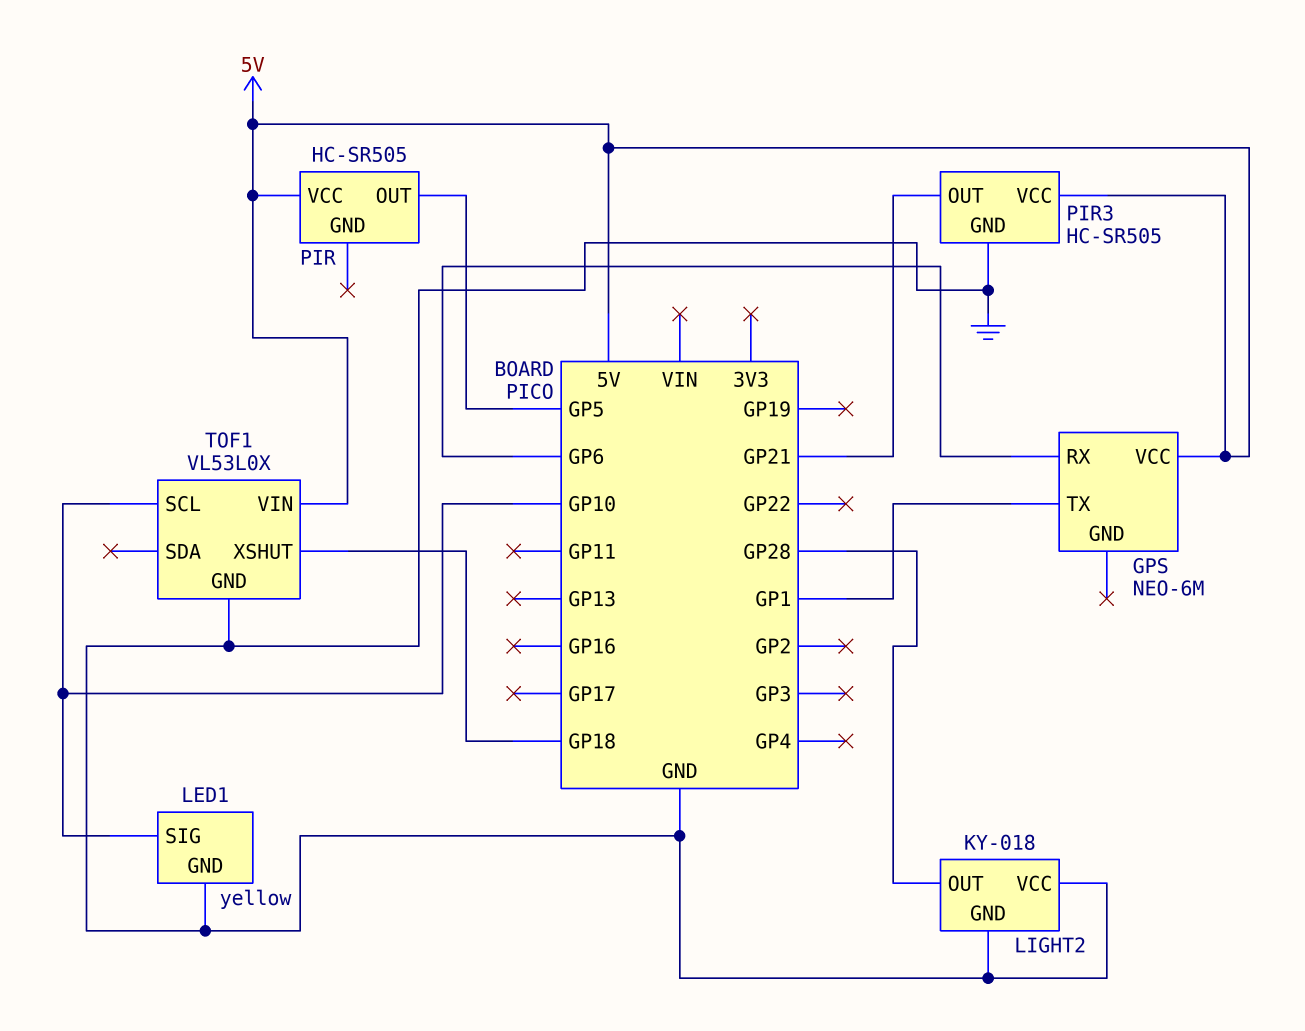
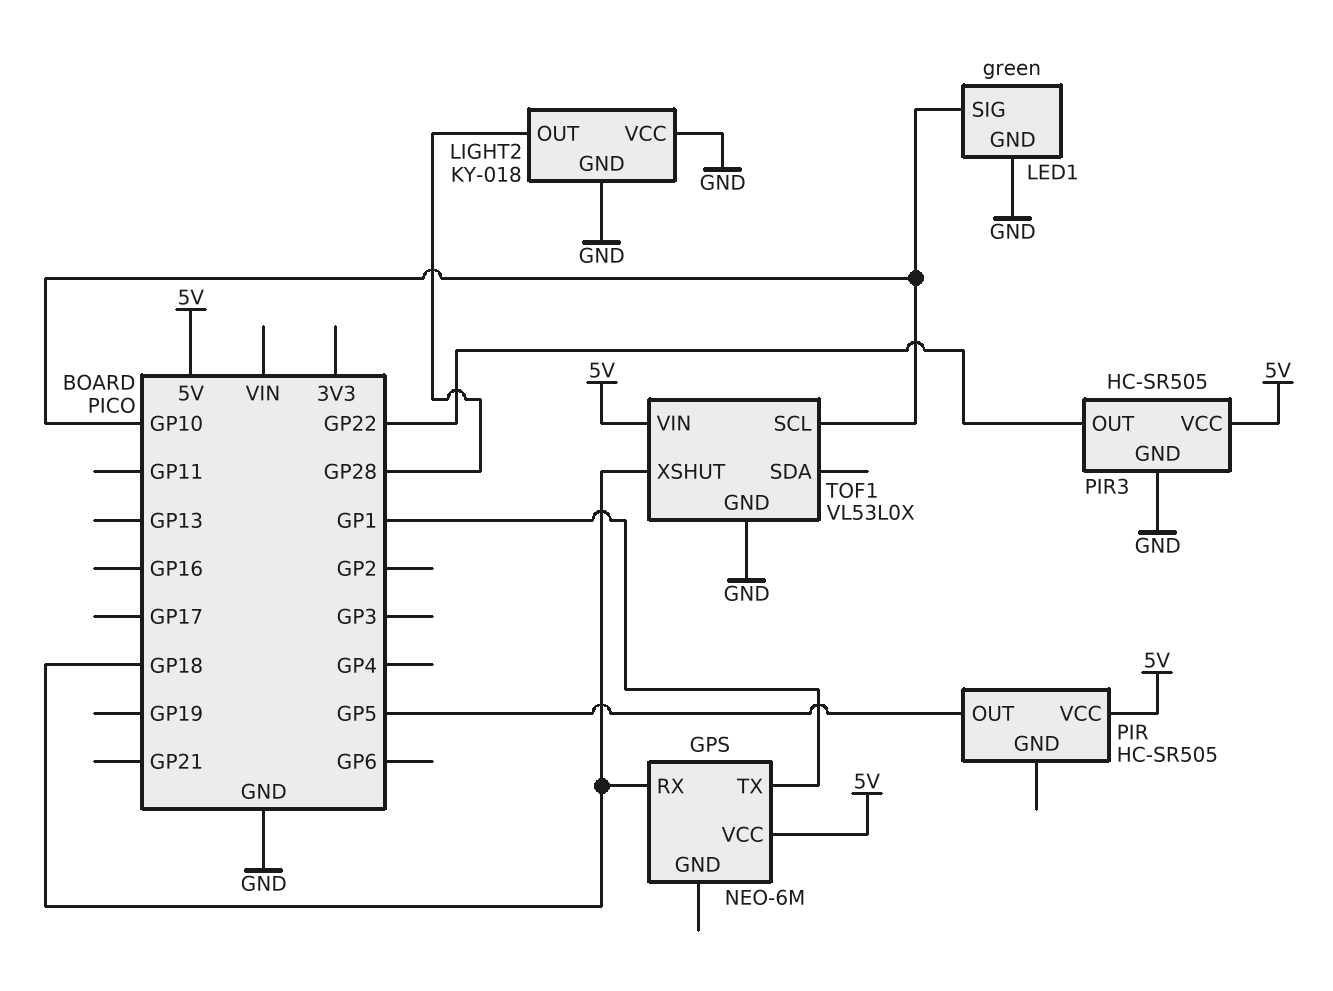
GPS pin RX: GP6 -> GP18
LED1: yellow -> green
PIR3 pin OUT: GP21 -> GP22

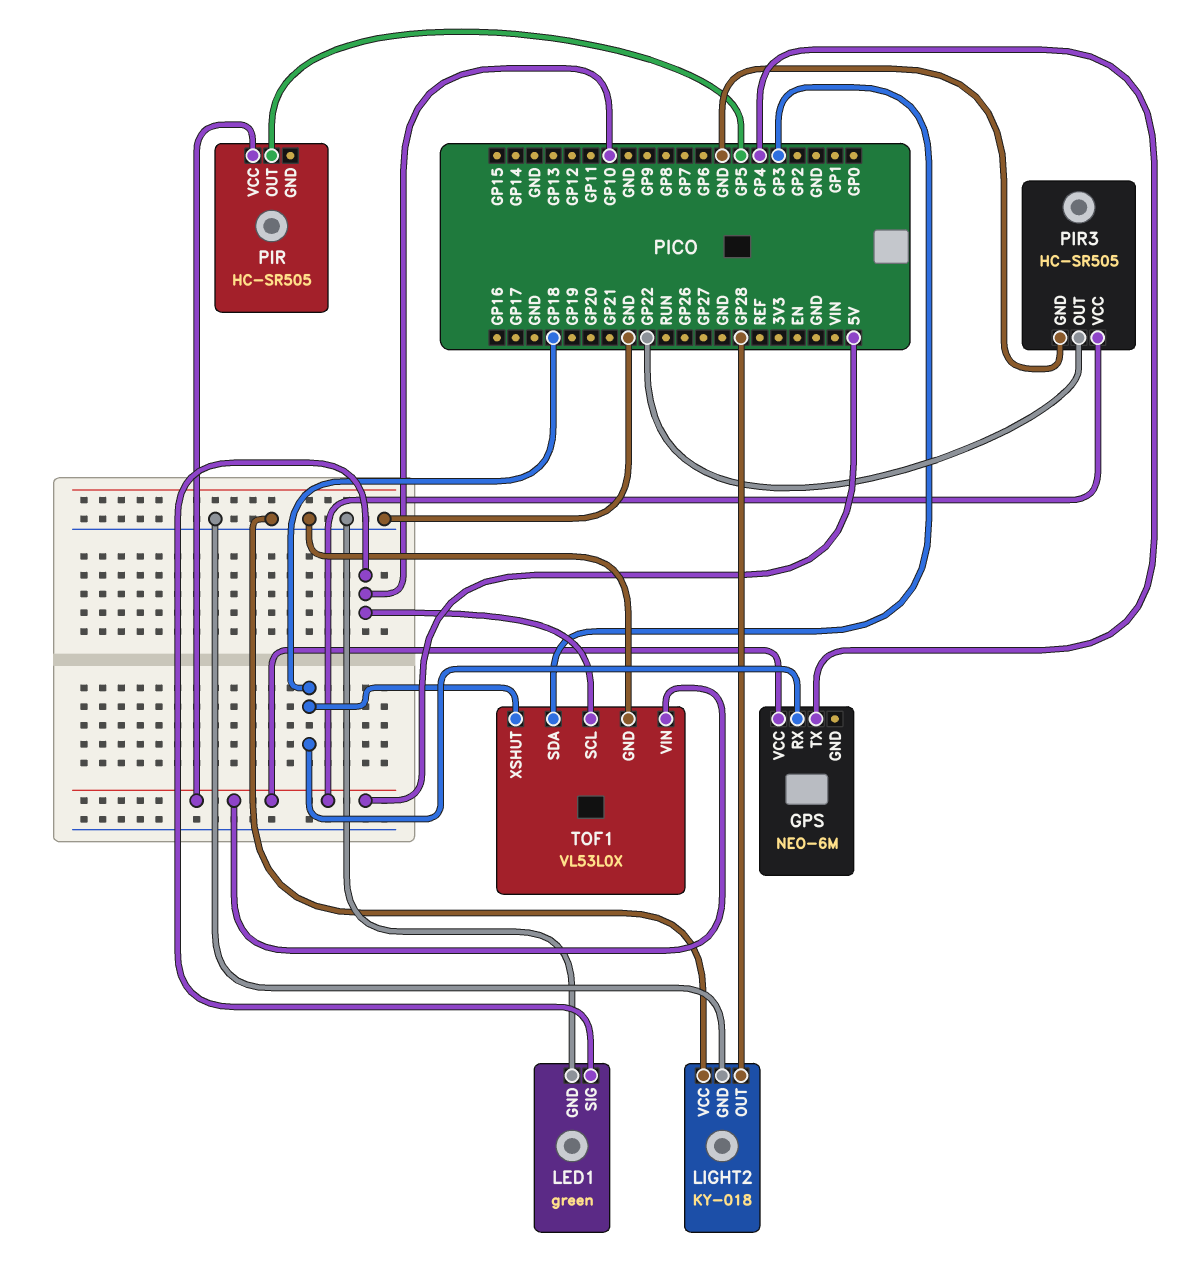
GPS pin TX: GP1 -> GP4
TOF1 pin SDA: none -> GP3

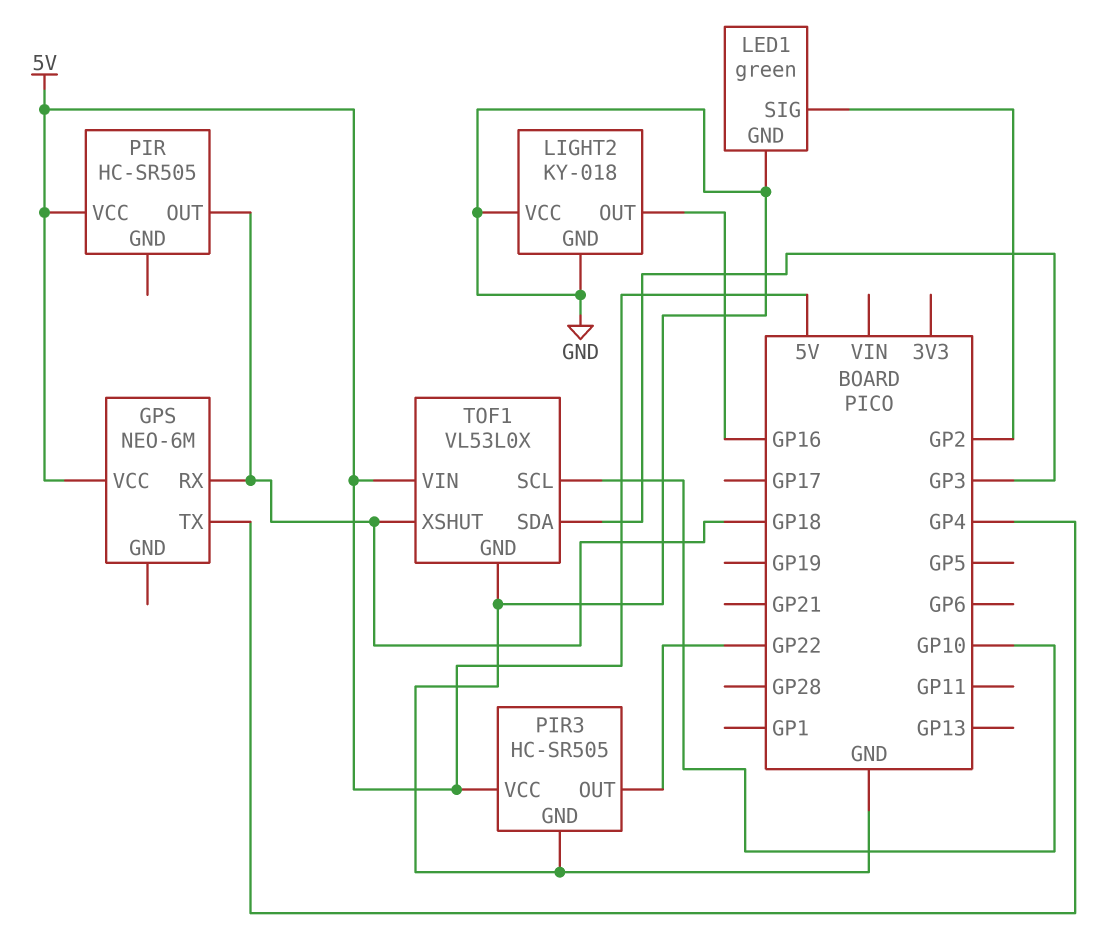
LED1 pin SIG: GP10 -> GP2
LIGHT2 pin OUT: GP28 -> GP16
PIR pin OUT: GP5 -> GP18

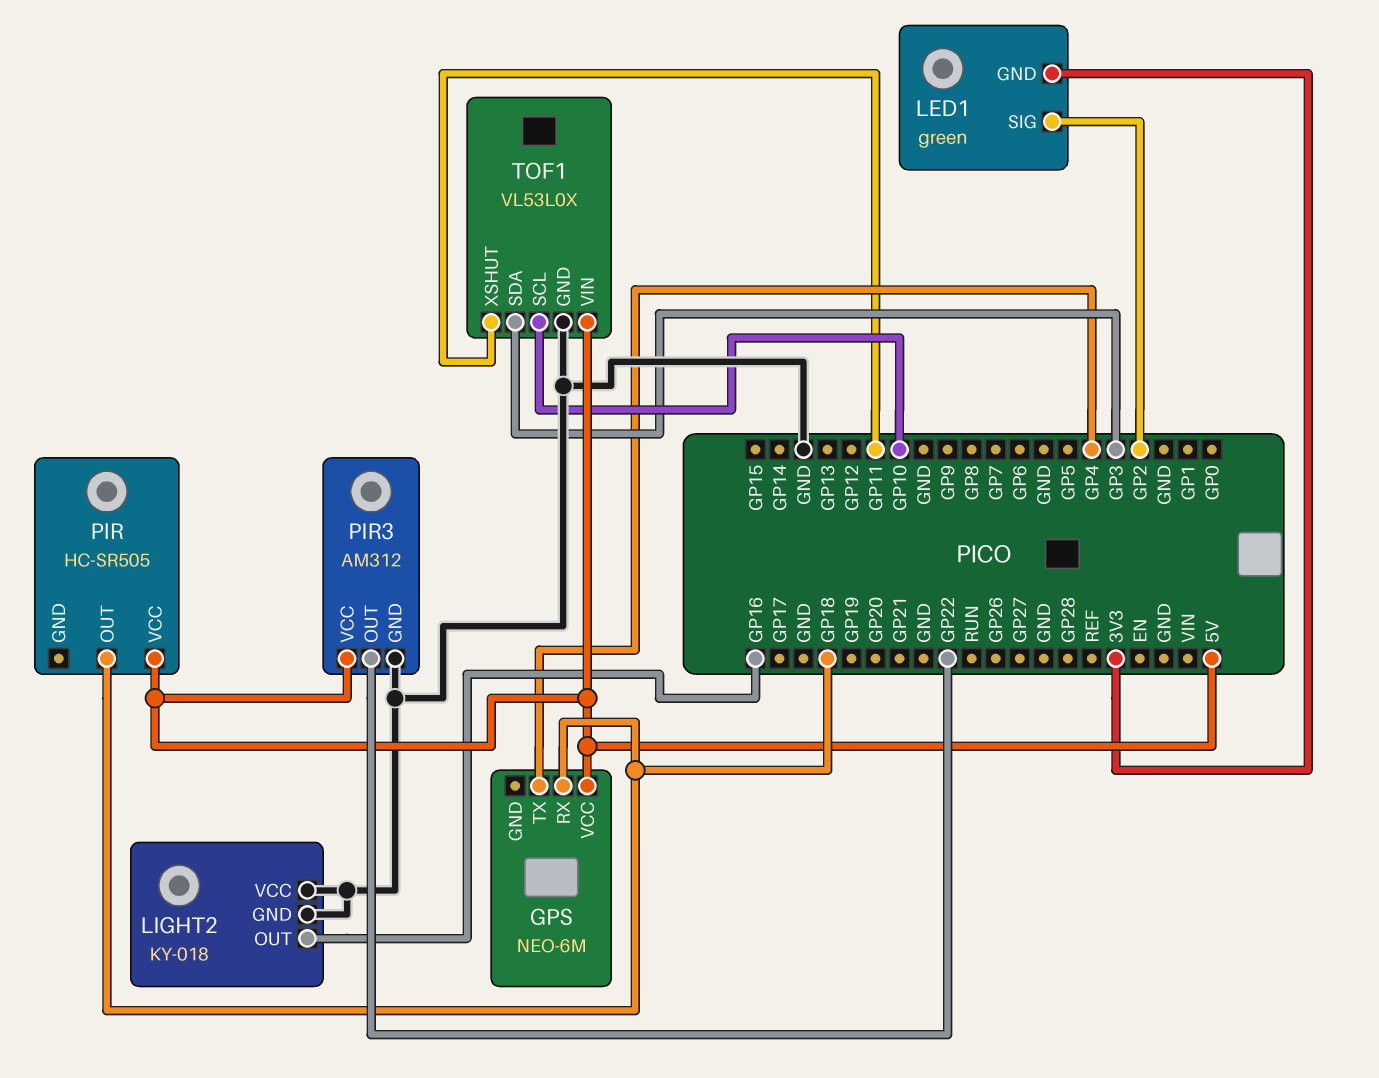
LED1 pin GND: GND -> 3V3
PIR3: HC-SR505 -> AM312
TOF1 pin XSHUT: GP18 -> GP11

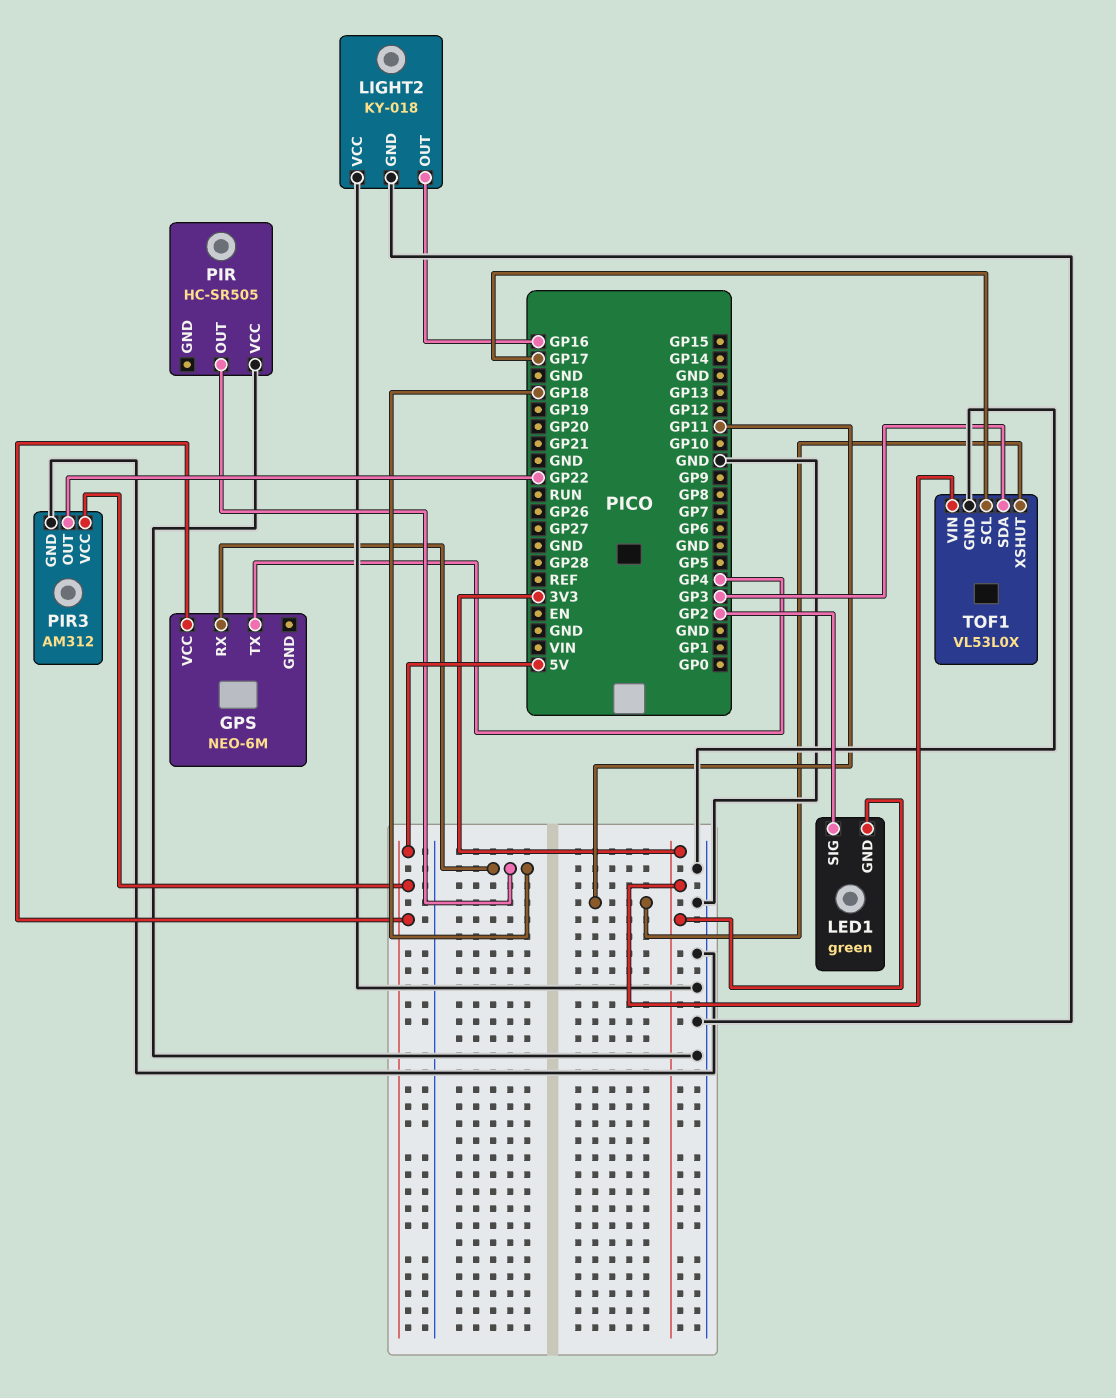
PIR pin VCC: 5V -> GND
TOF1 pin SCL: GP10 -> GP17
TOF1 pin VIN: 5V -> 3V3

